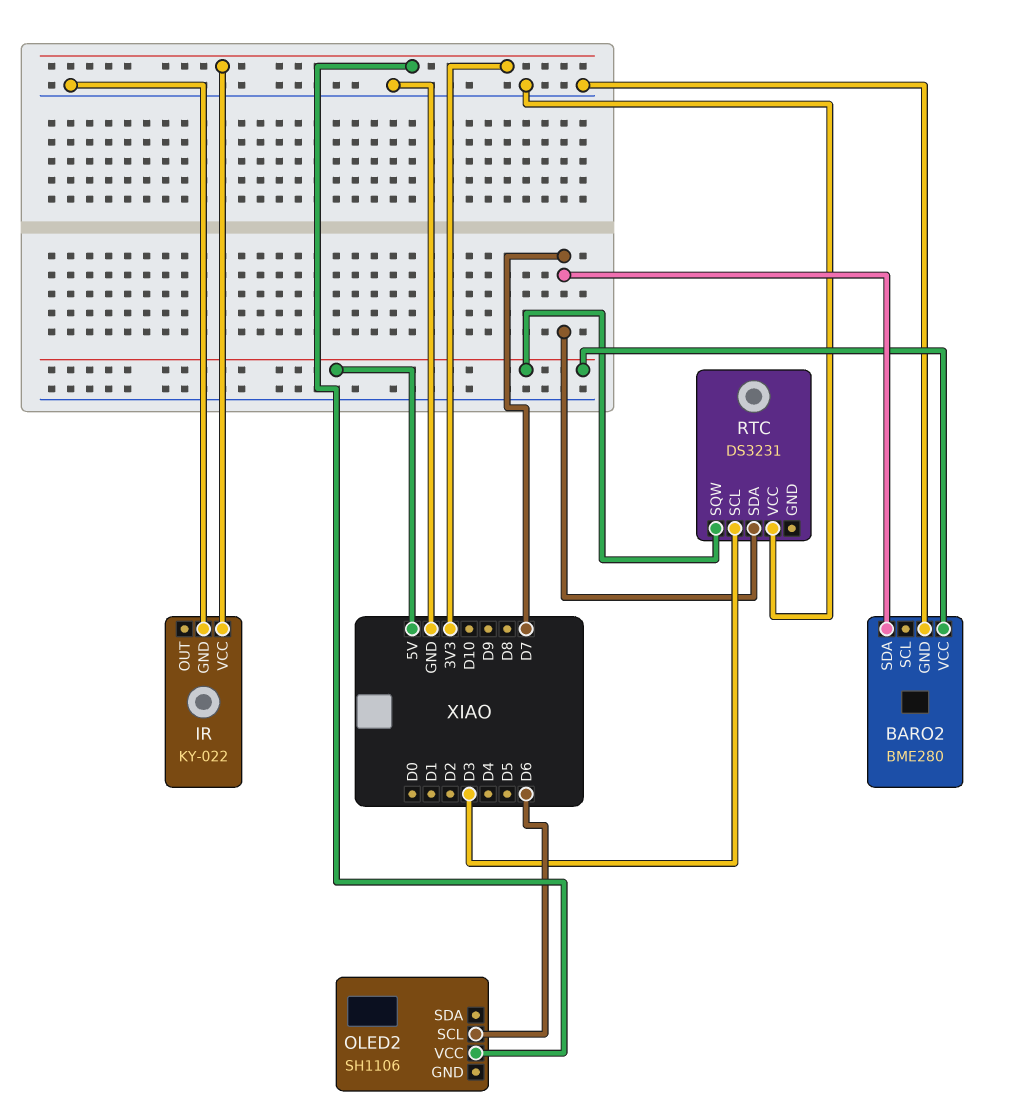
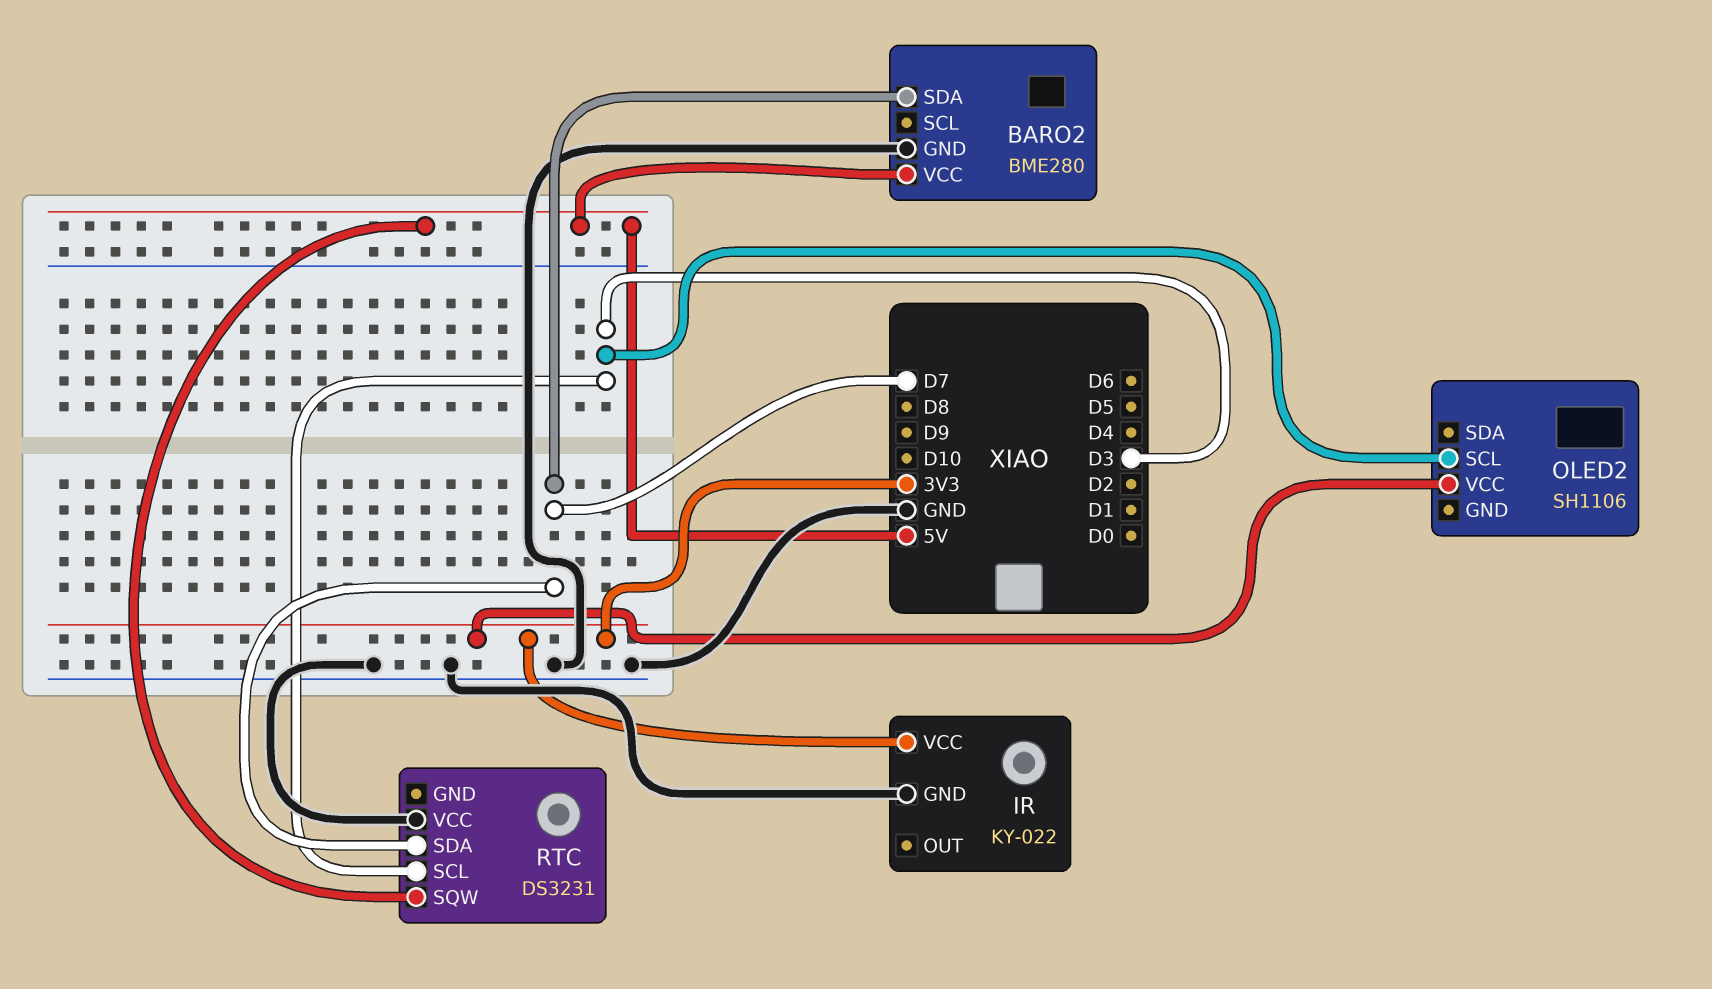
OLED2 pin SCL: D6 -> D3

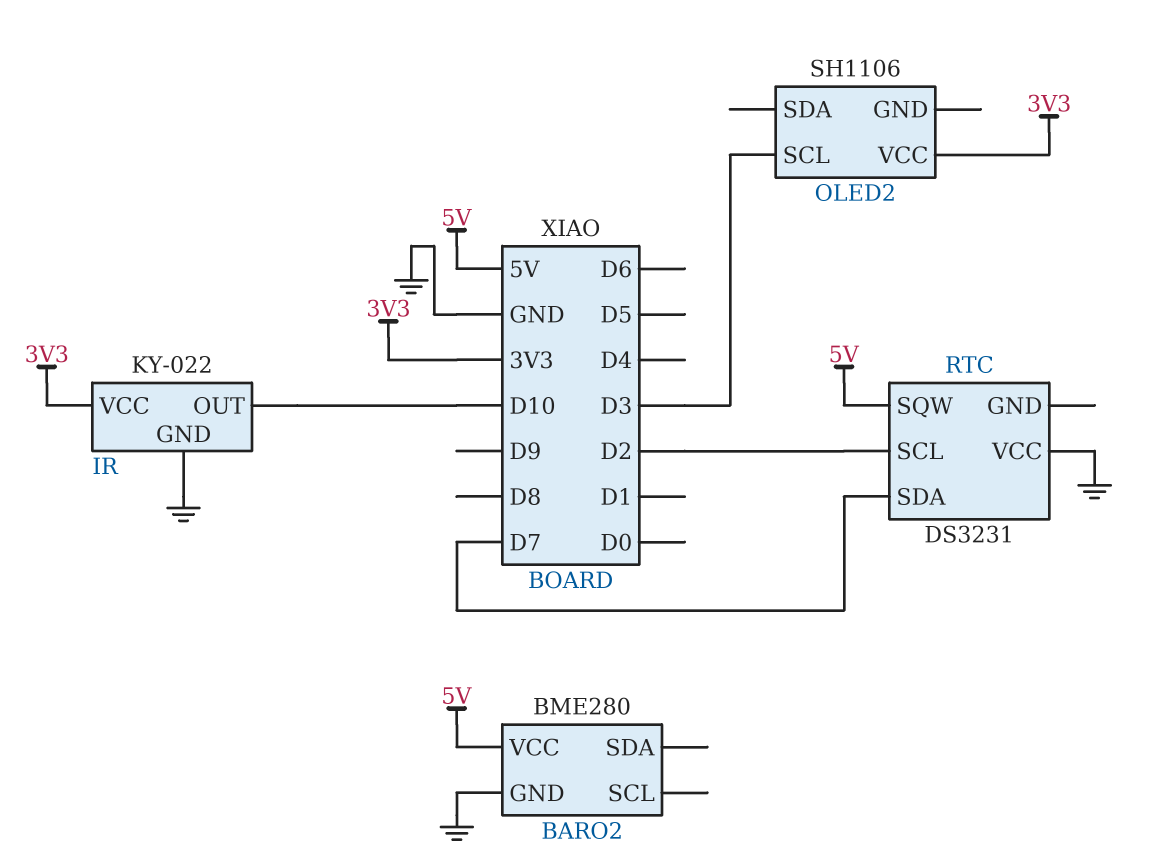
BARO2 pin SDA: D7 -> none
IR pin OUT: none -> D10
RTC pin SCL: D3 -> D2

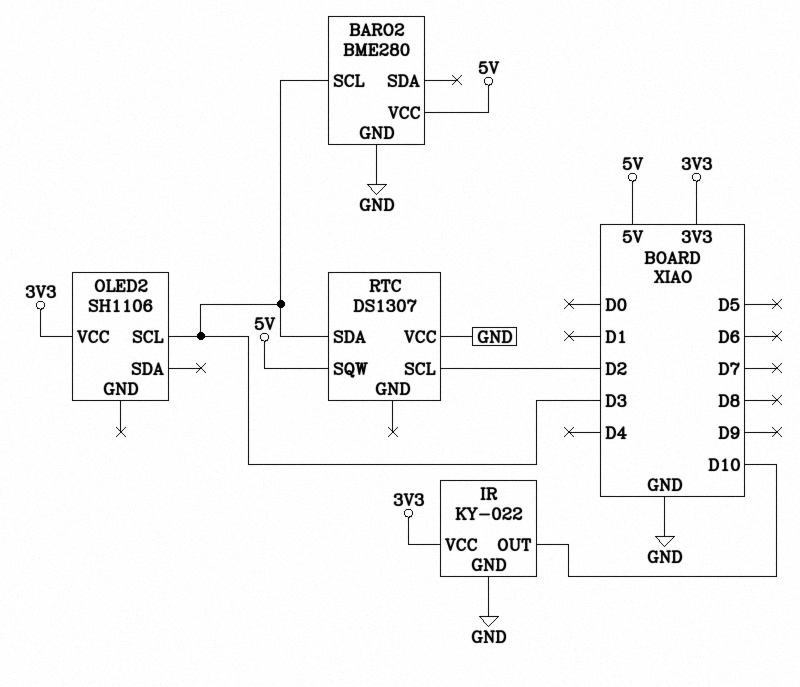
BARO2 pin SCL: none -> D3
RTC: DS3231 -> DS1307
RTC pin SDA: D7 -> D3

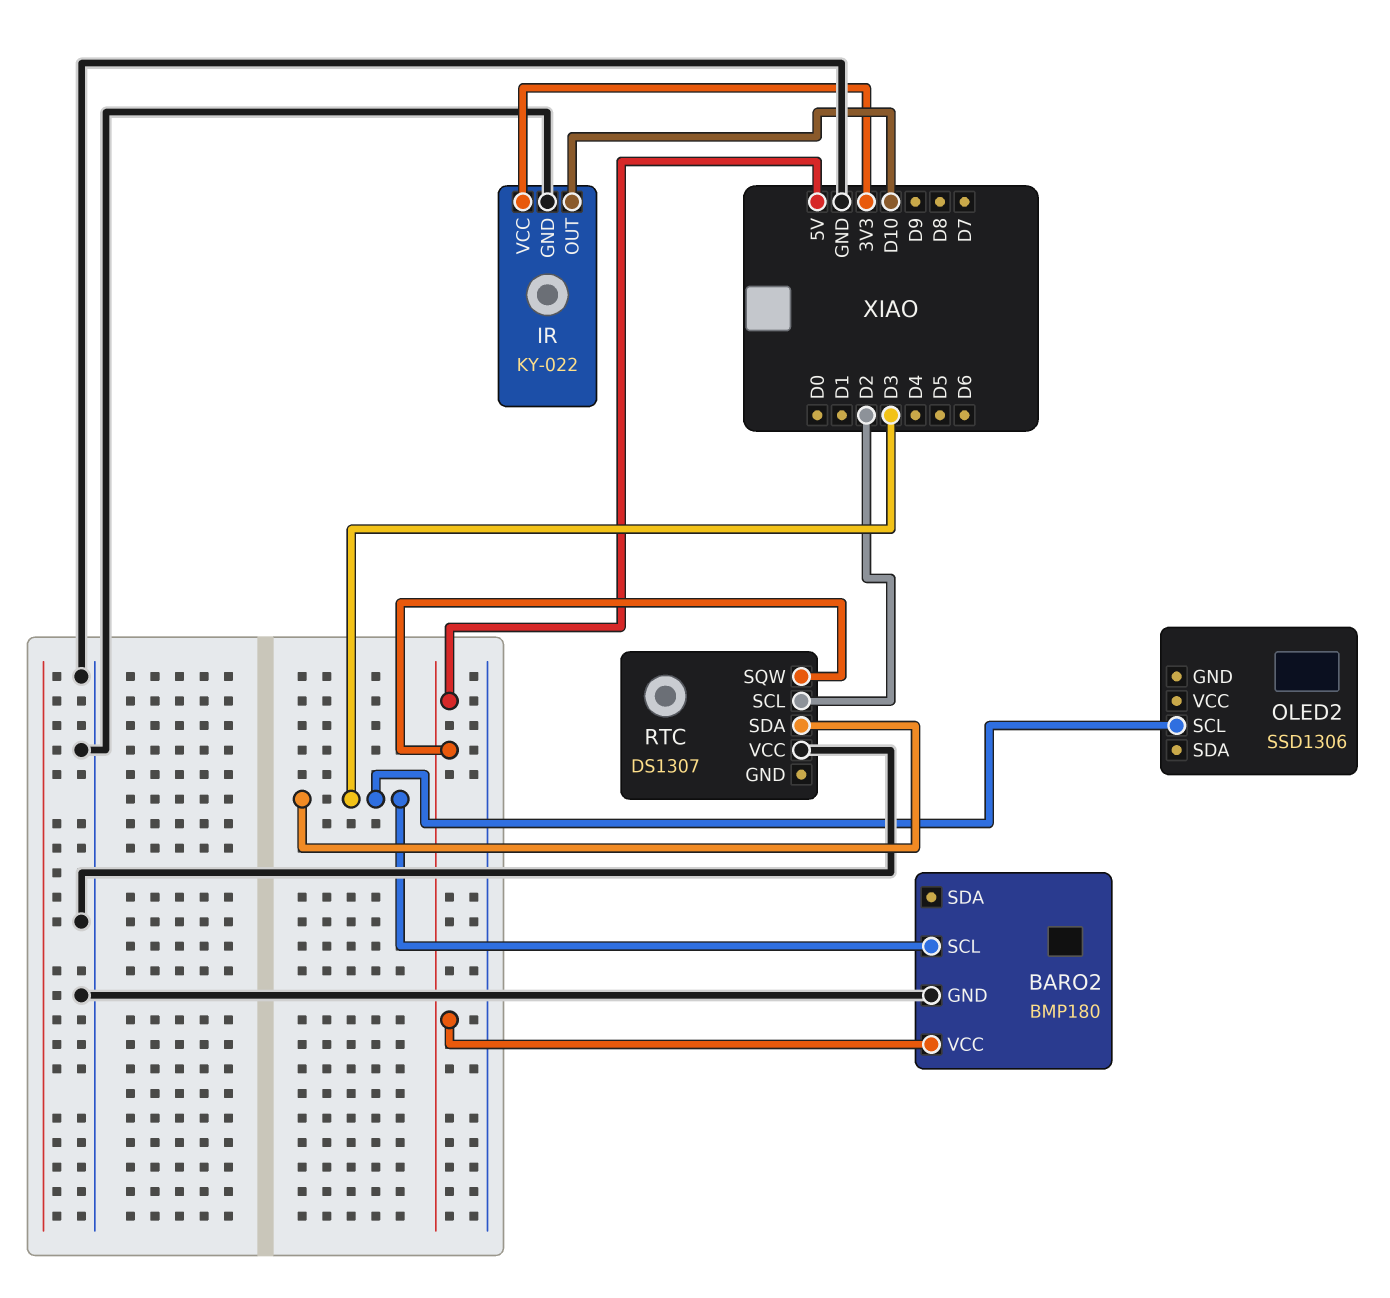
BARO2: BME280 -> BMP180
OLED2: SH1106 -> SSD1306
OLED2 pin VCC: 3V3 -> none

